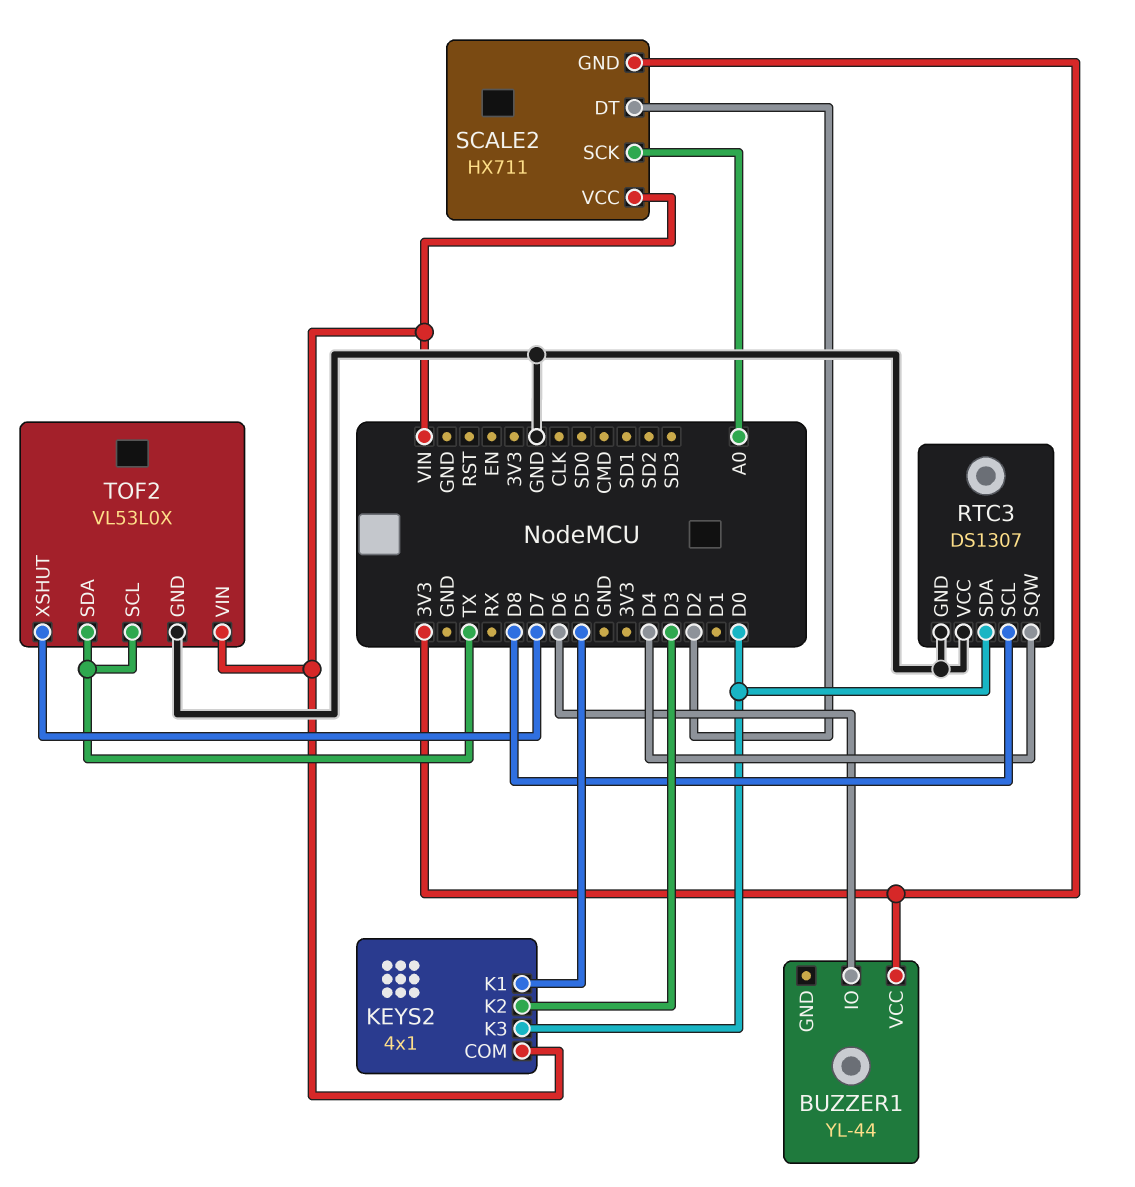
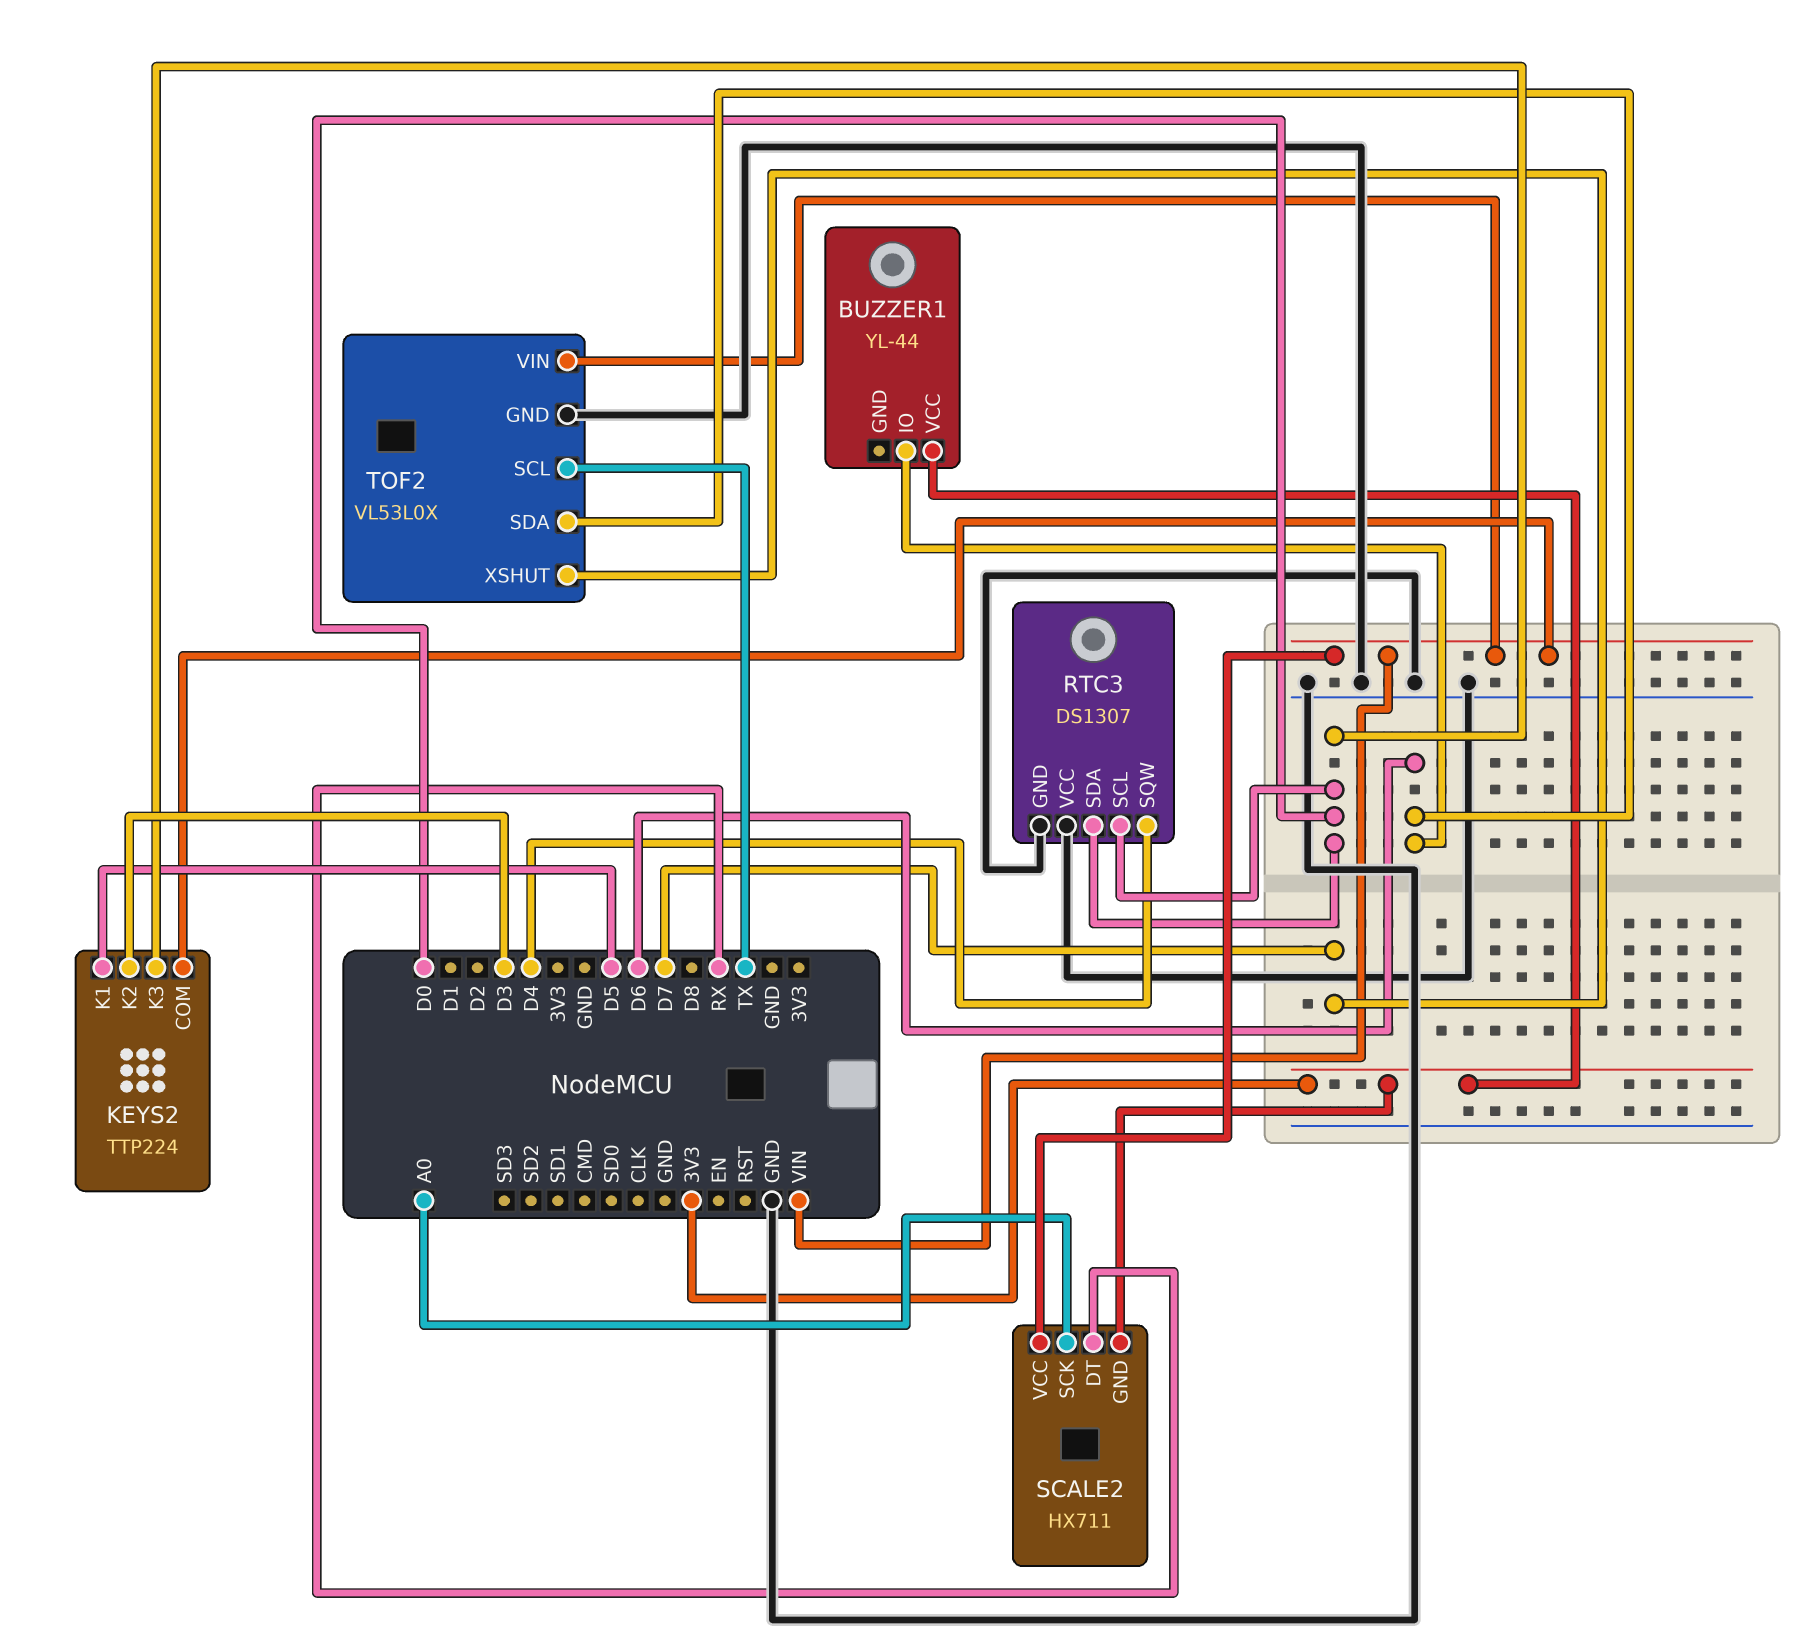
KEYS2: 4x1 -> TTP224
RTC3 pin SCL: D8 -> D0
SCALE2 pin DT: D2 -> RX
TOF2 pin SDA: TX -> D6

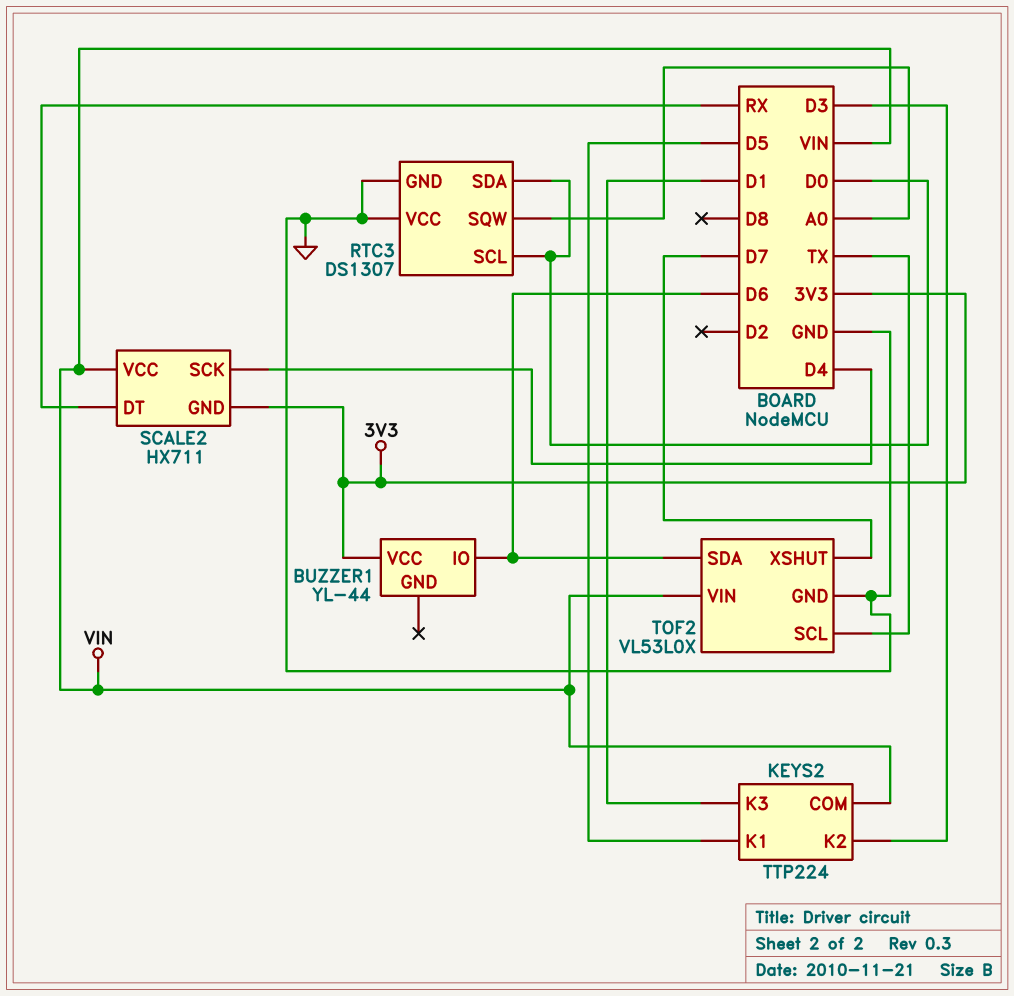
KEYS2 pin K3: D0 -> D1
RTC3 pin SQW: D4 -> A0
SCALE2 pin SCK: A0 -> D4

